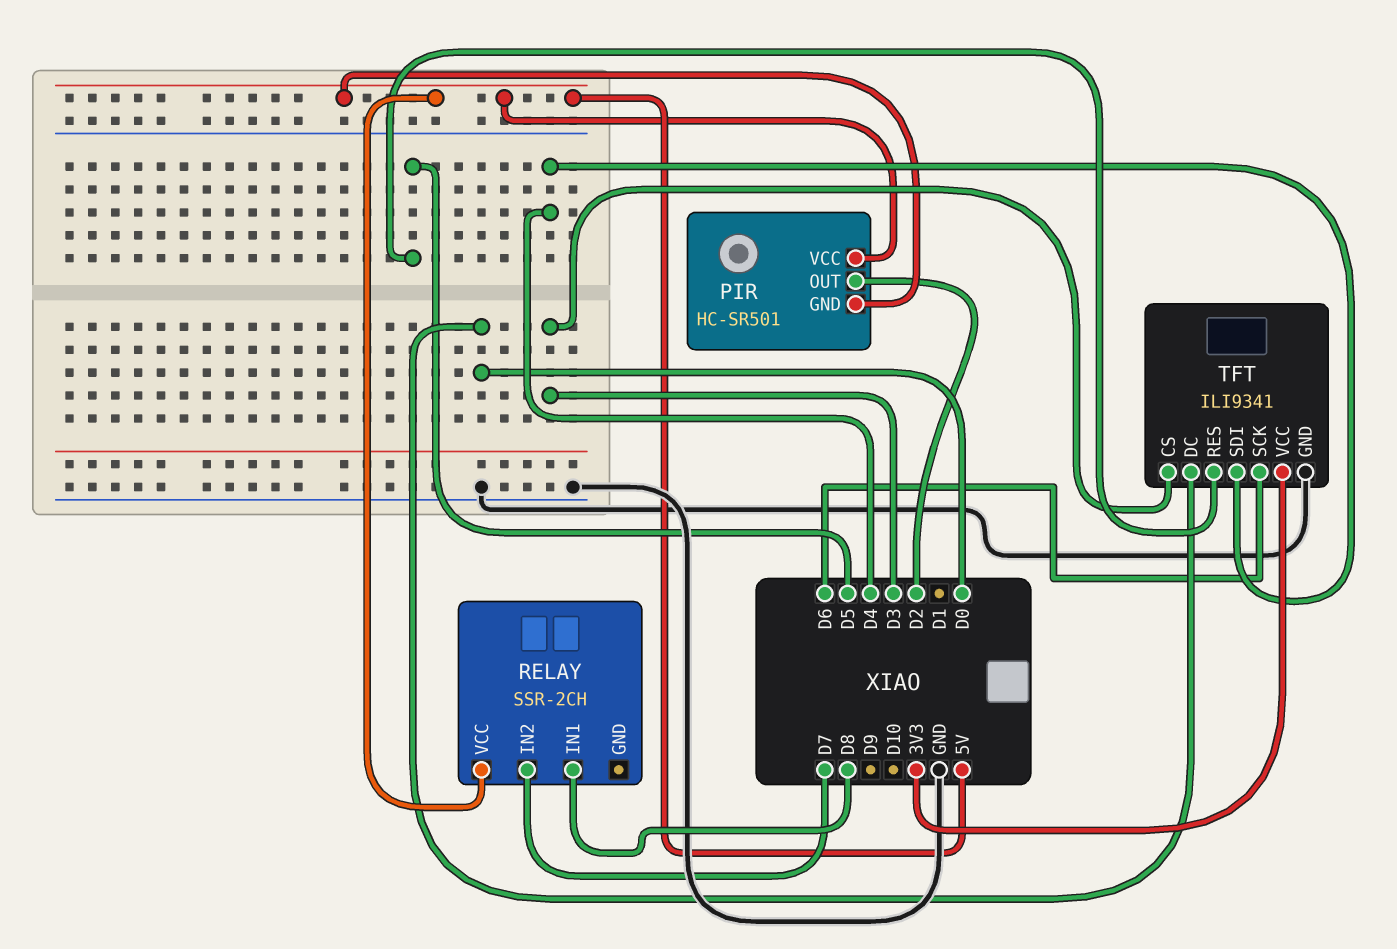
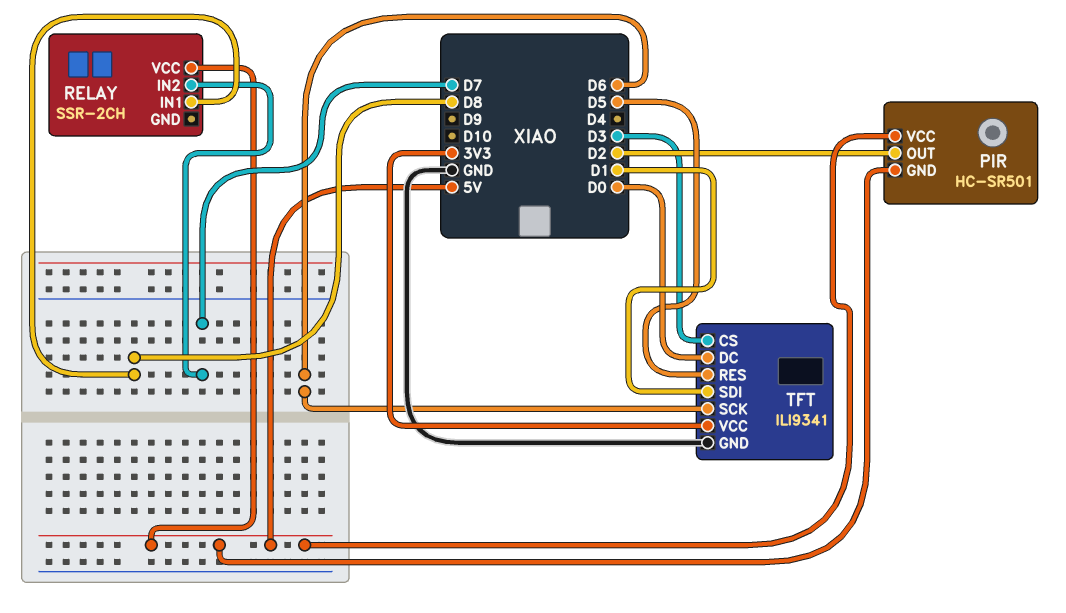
TFT pin SDI: D4 -> D1

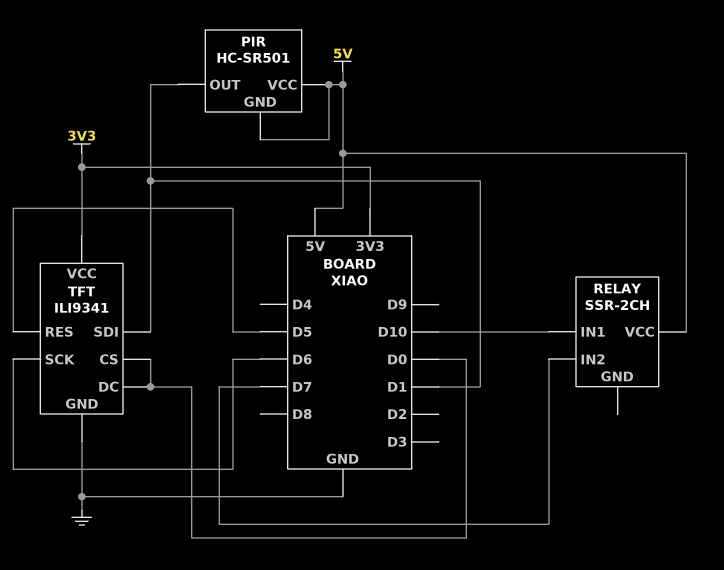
PIR pin OUT: D2 -> D1
RELAY pin IN1: D8 -> D10
TFT pin CS: D3 -> D0

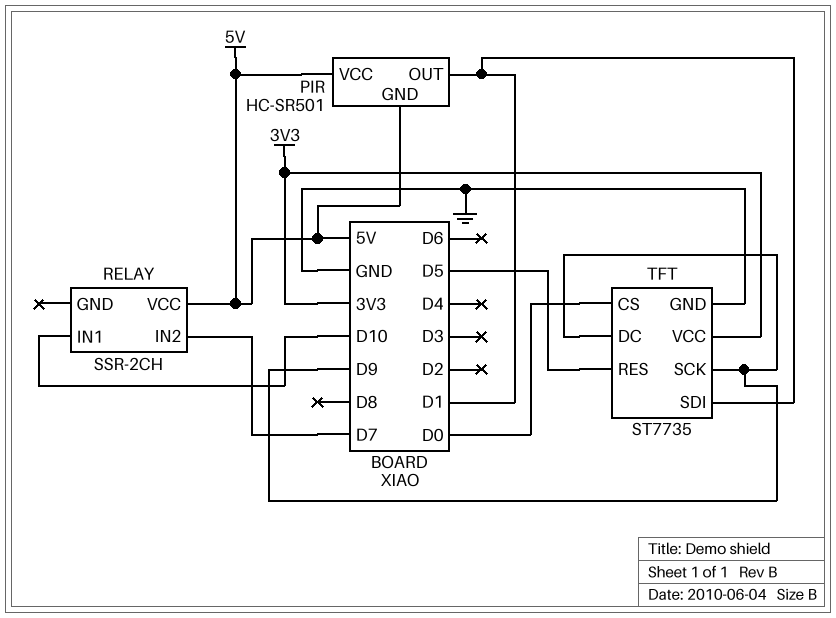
TFT: ILI9341 -> ST7735
TFT pin DC: D0 -> D9
TFT pin SCK: D6 -> D9

